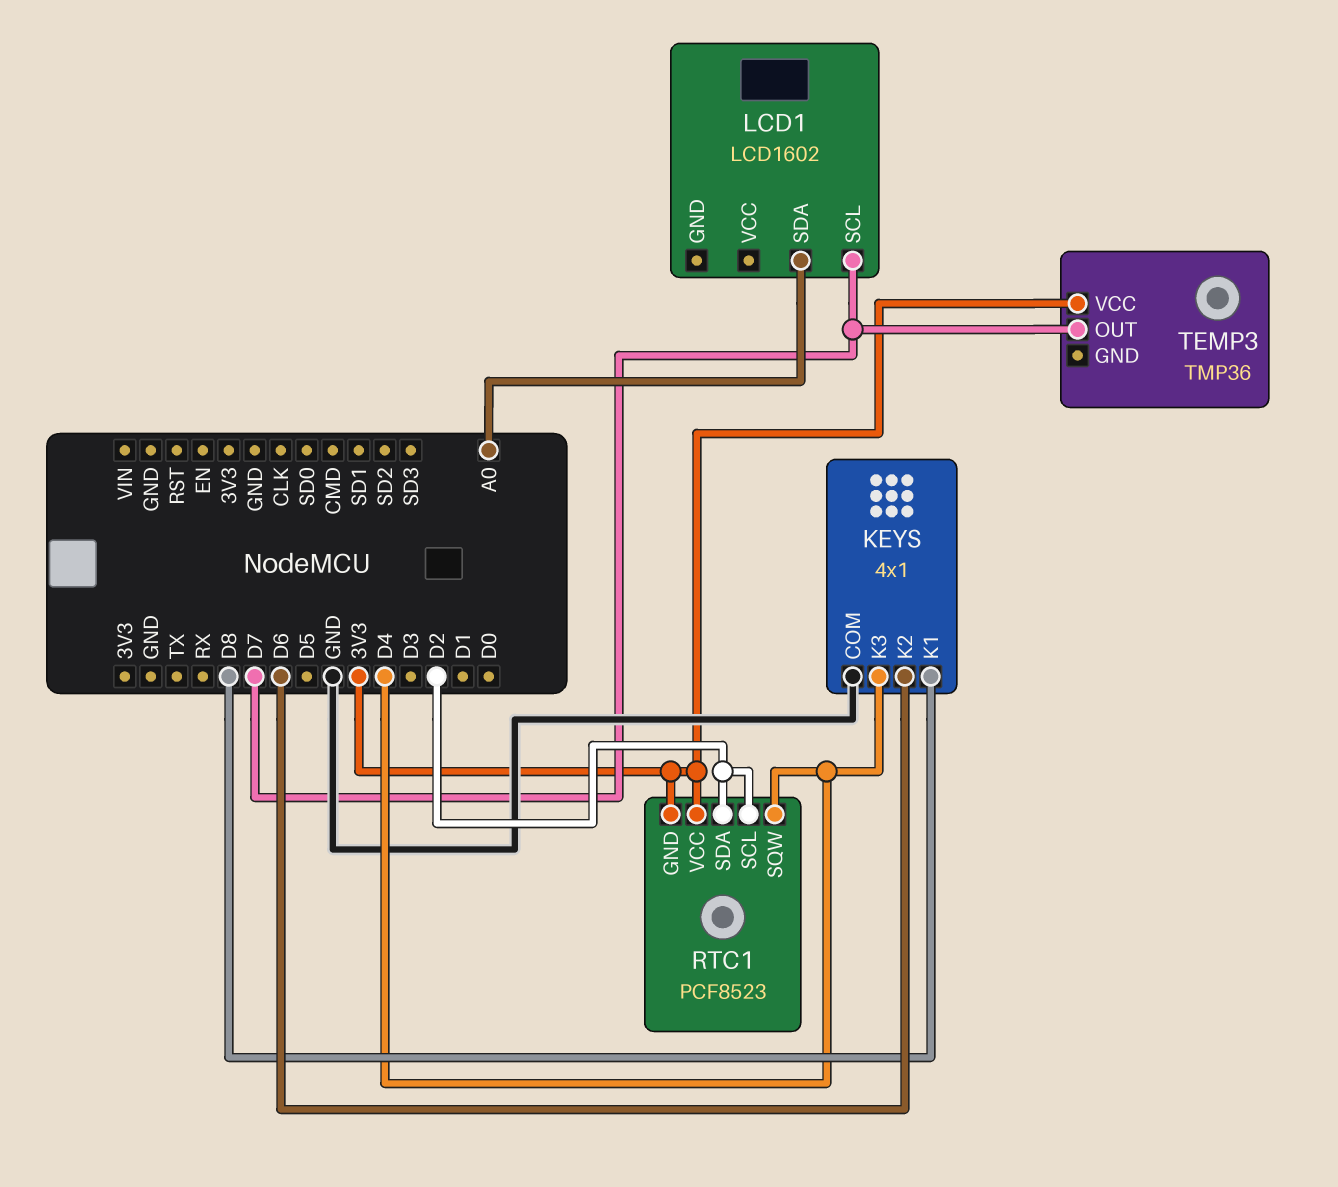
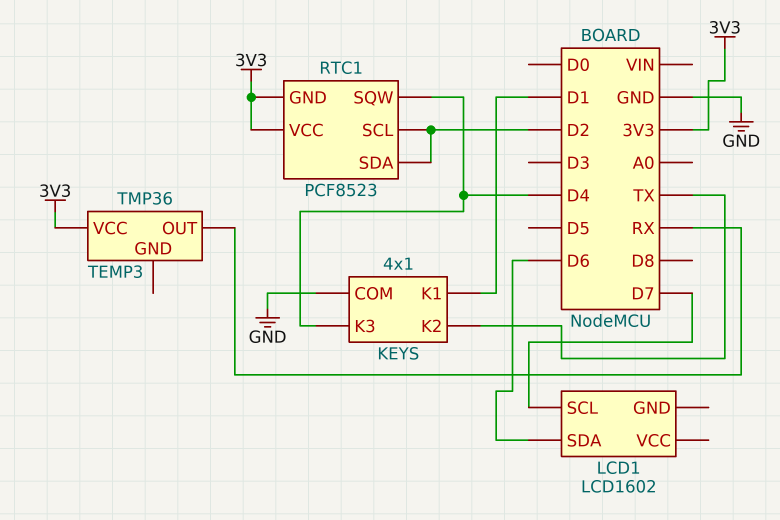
KEYS pin K1: D8 -> D1
KEYS pin K2: D6 -> TX
LCD1 pin SDA: A0 -> D6
TEMP3 pin OUT: D7 -> RX

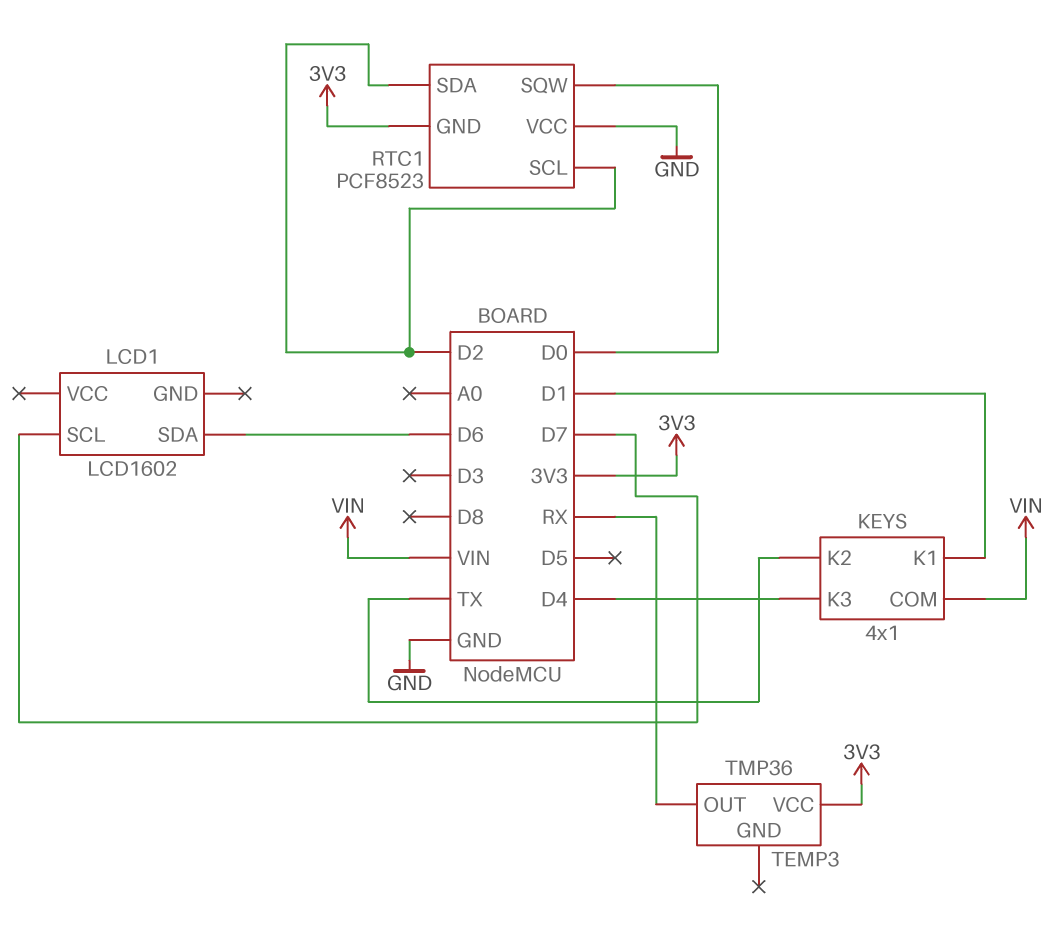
KEYS pin COM: GND -> VIN
RTC1 pin SQW: D4 -> D0
RTC1 pin VCC: 3V3 -> GND

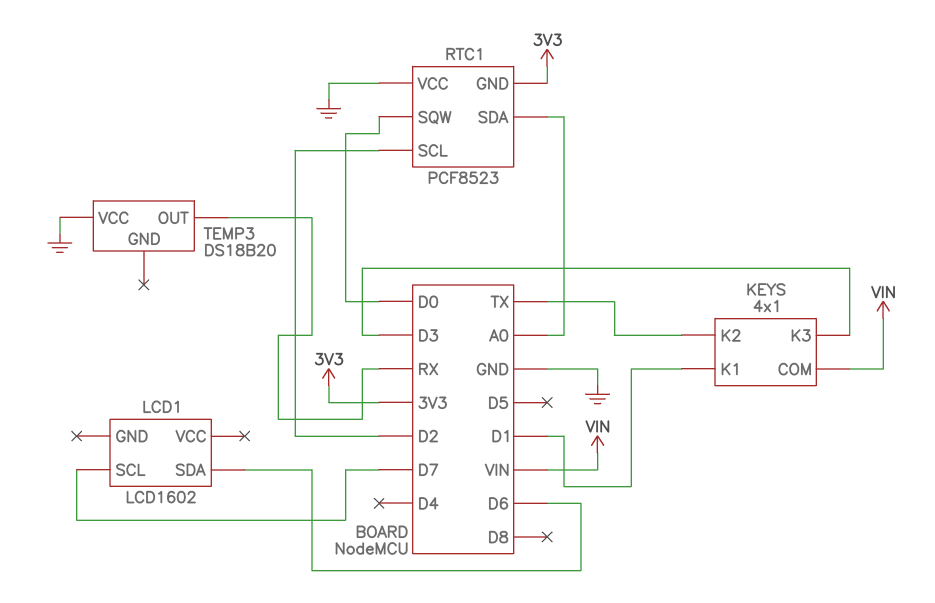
KEYS pin K3: D4 -> D3
RTC1 pin SDA: D2 -> A0
TEMP3: TMP36 -> DS18B20
TEMP3 pin VCC: 3V3 -> GND

